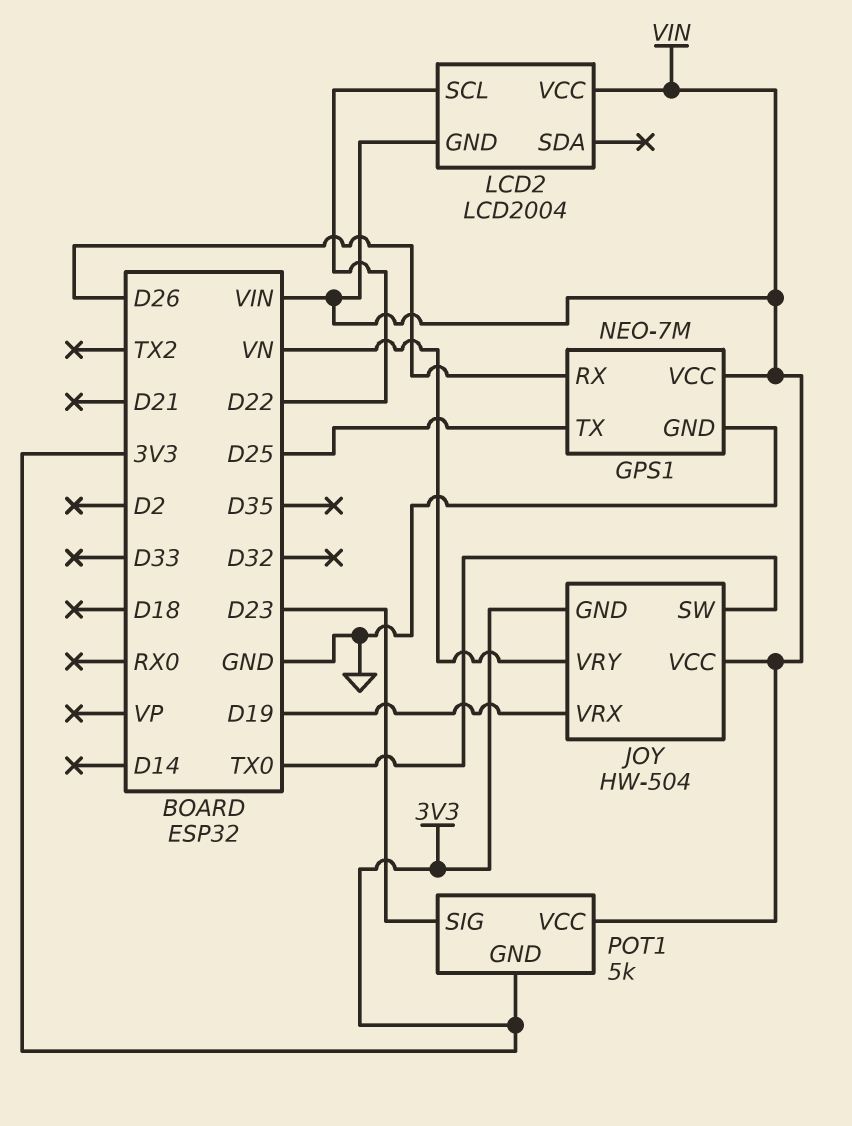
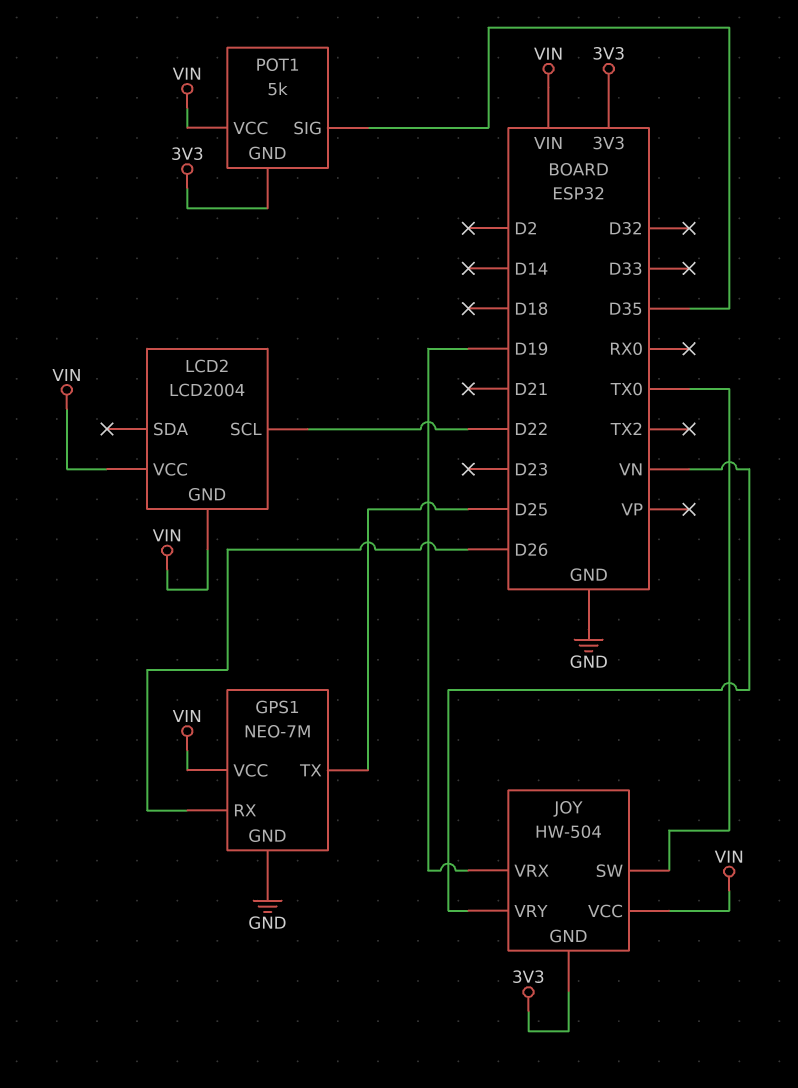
POT1 pin SIG: D23 -> D35

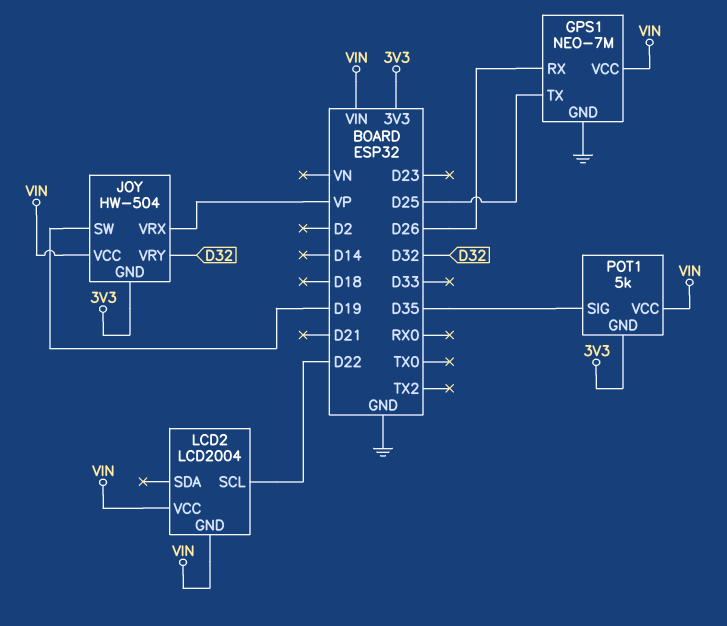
JOY pin SW: TX0 -> D19
JOY pin VRX: D19 -> VP
JOY pin VRY: VN -> D32

